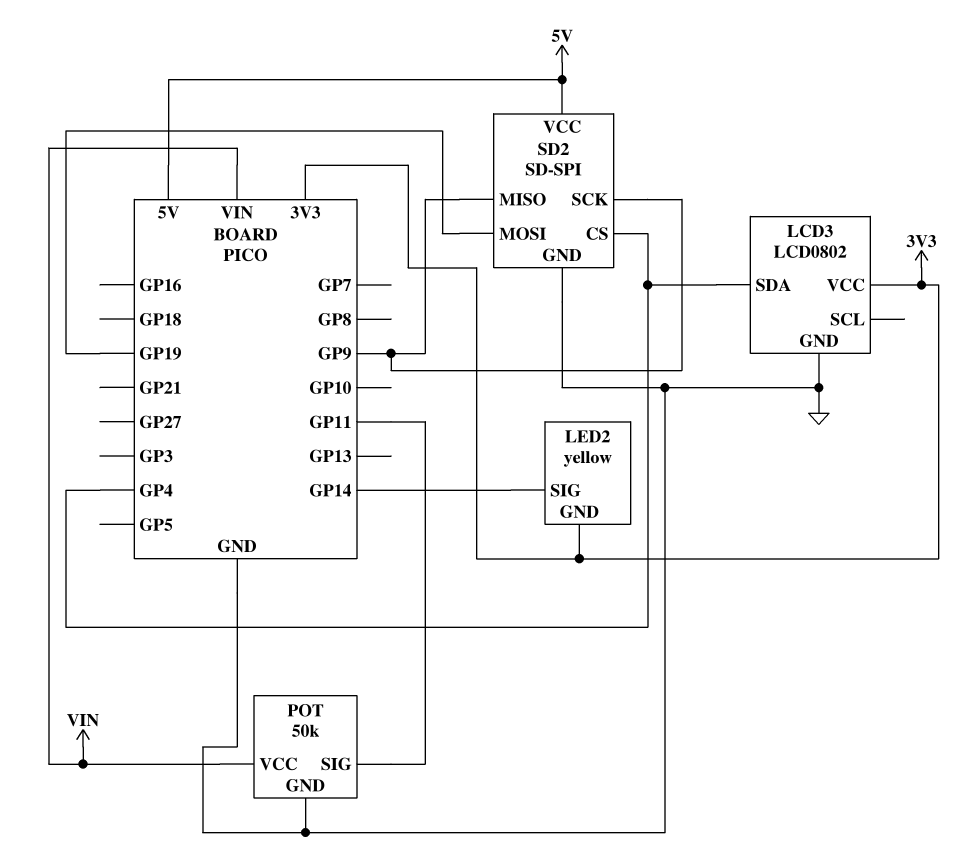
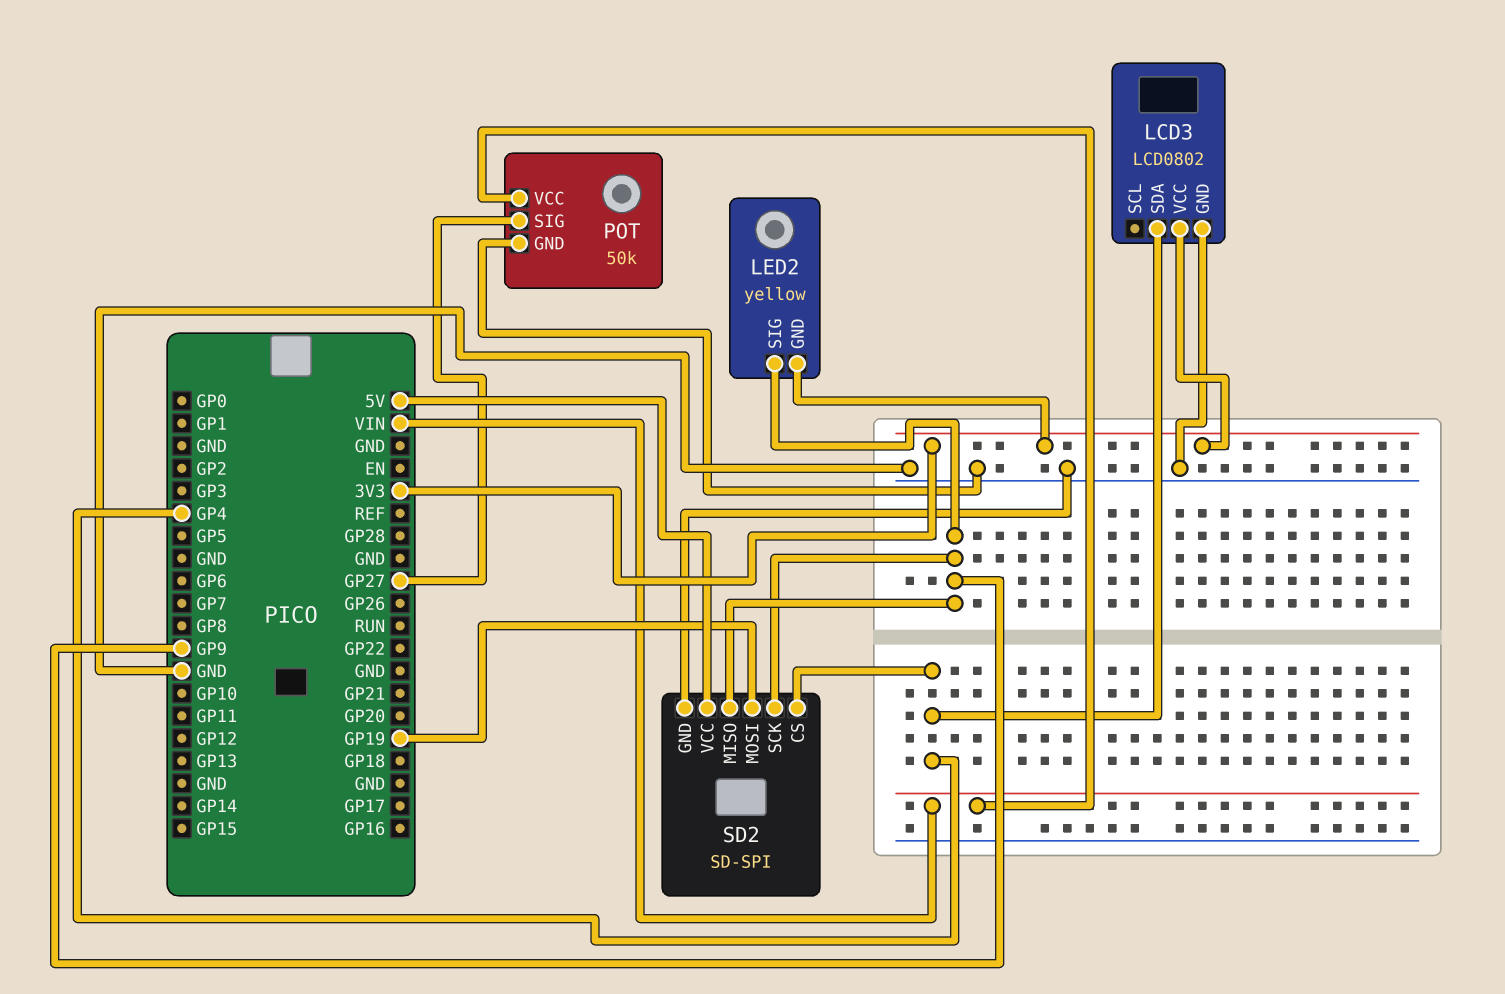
LED2 pin SIG: GP14 -> GP9
POT pin SIG: GP11 -> GP27

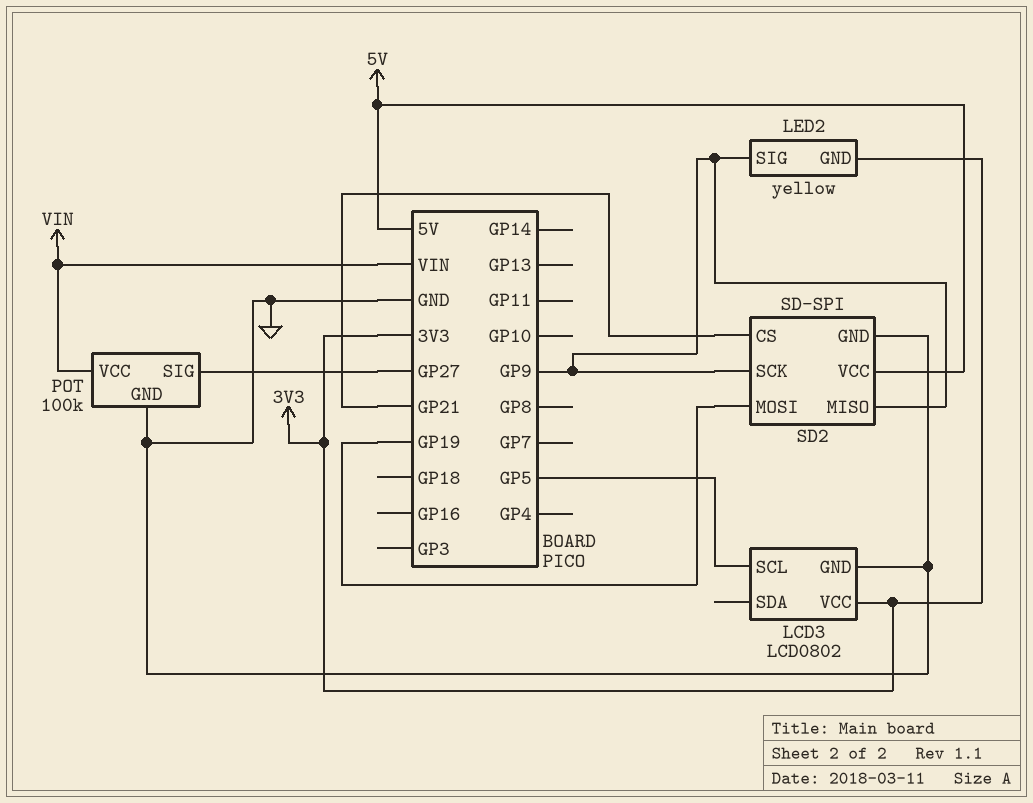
LCD3 pin SCL: none -> GP5
LCD3 pin SDA: GP4 -> none
POT: 50k -> 100k
SD2 pin CS: GP4 -> GP21

